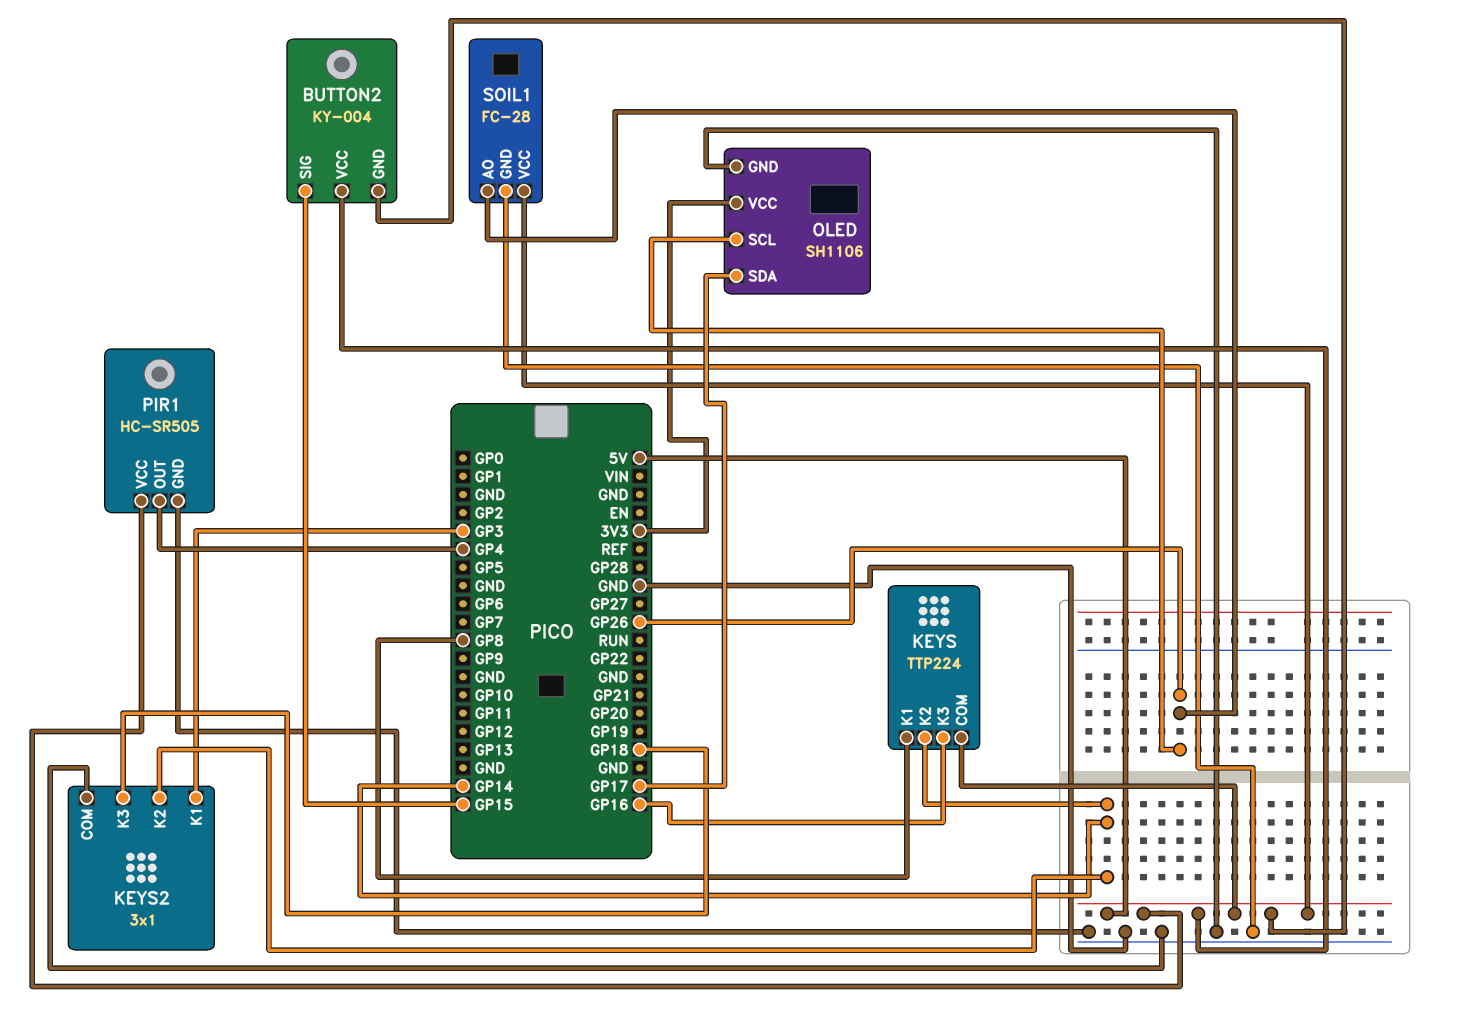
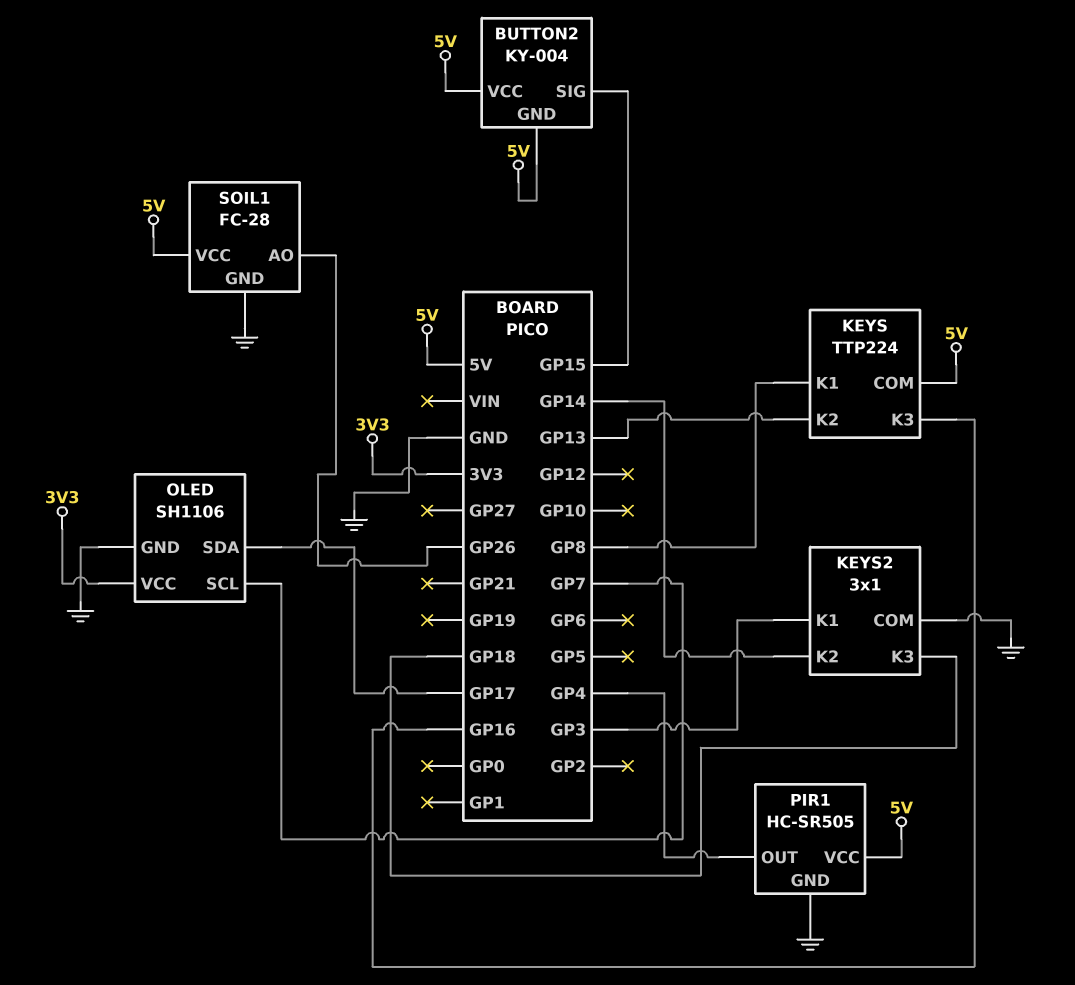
KEYS pin K2: GP14 -> GP13
OLED pin SCL: GP26 -> GP7

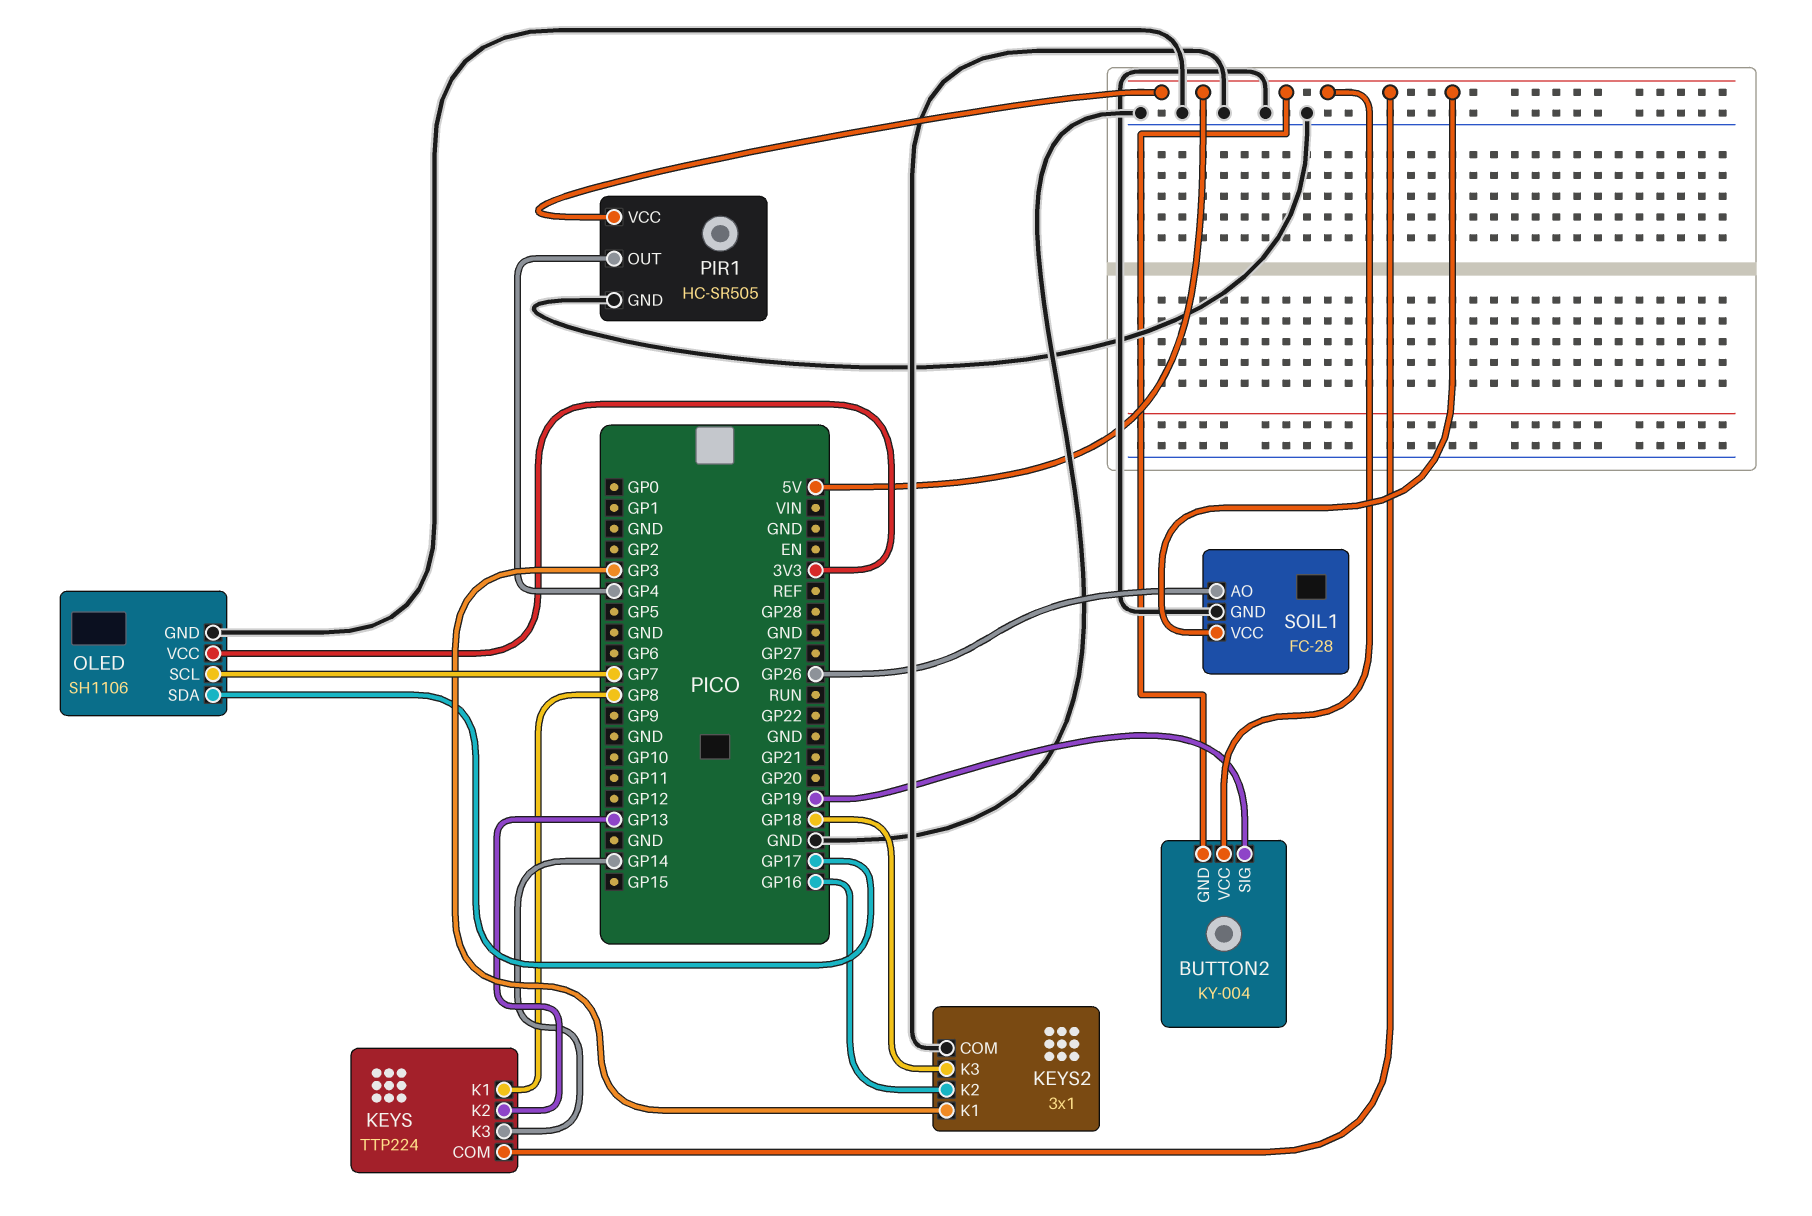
BUTTON2 pin SIG: GP15 -> GP19
KEYS pin K3: GP16 -> GP14
KEYS2 pin K2: GP14 -> GP16

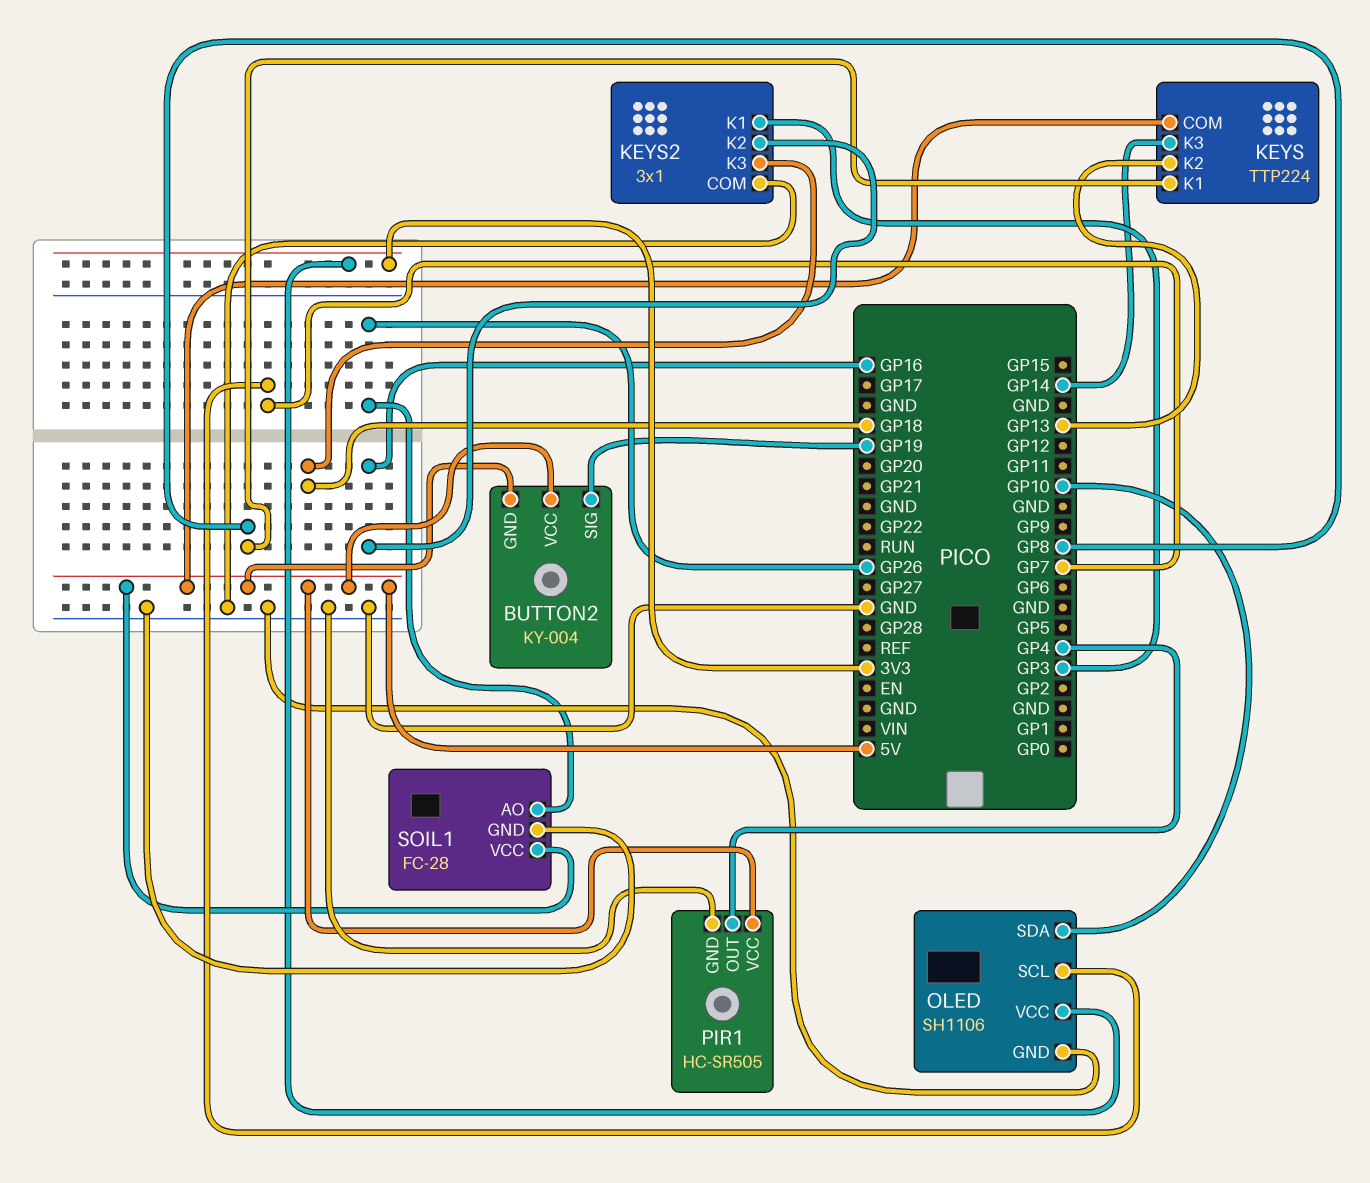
OLED pin SDA: GP17 -> GP10

